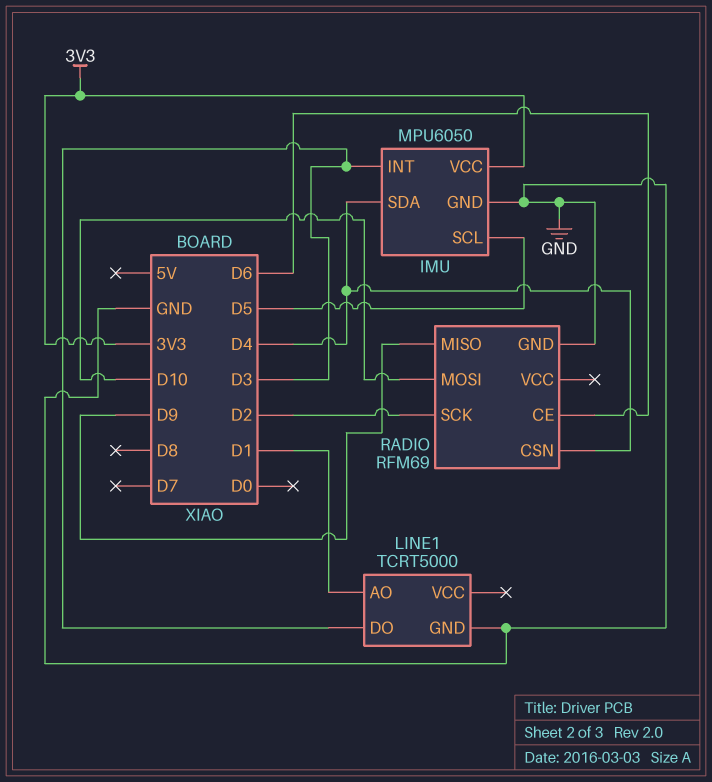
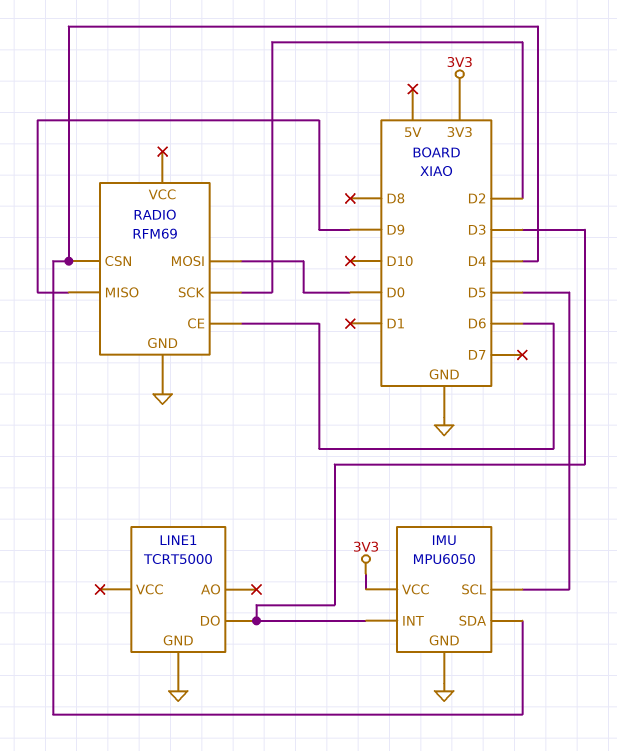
LINE1 pin AO: D1 -> none
RADIO pin MOSI: D10 -> D0

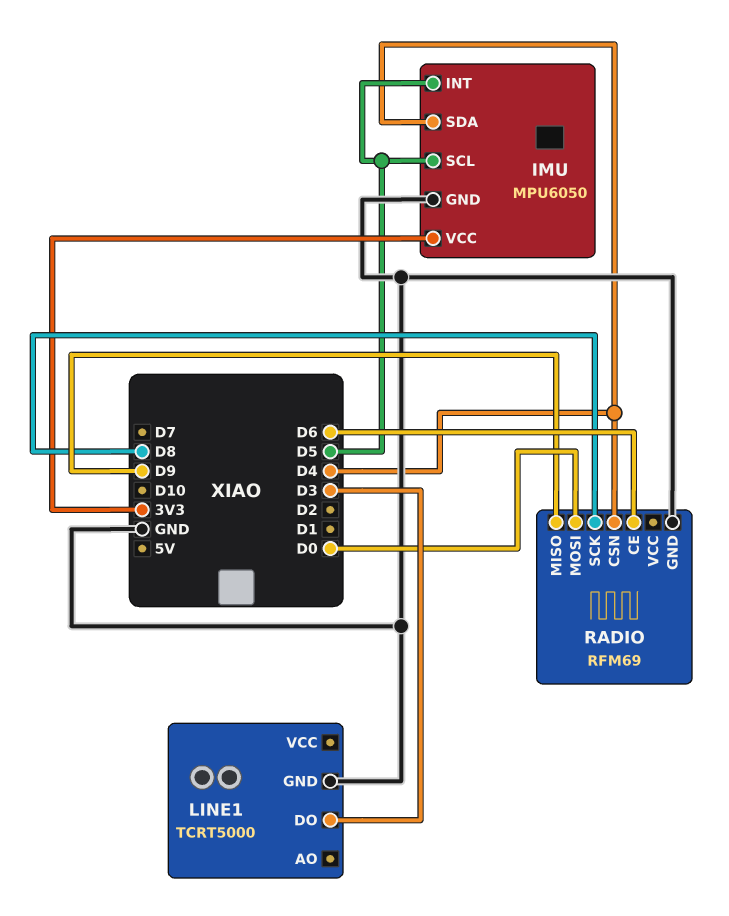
IMU pin INT: D3 -> D5
RADIO pin SCK: D2 -> D8

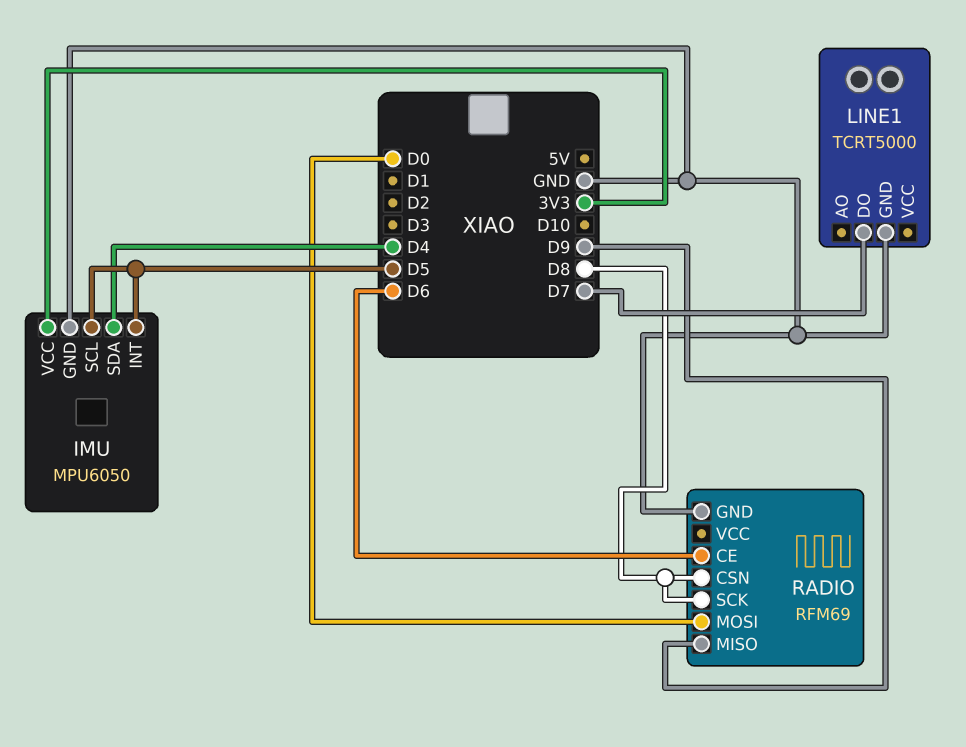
LINE1 pin DO: D3 -> D7
RADIO pin CSN: D4 -> D8

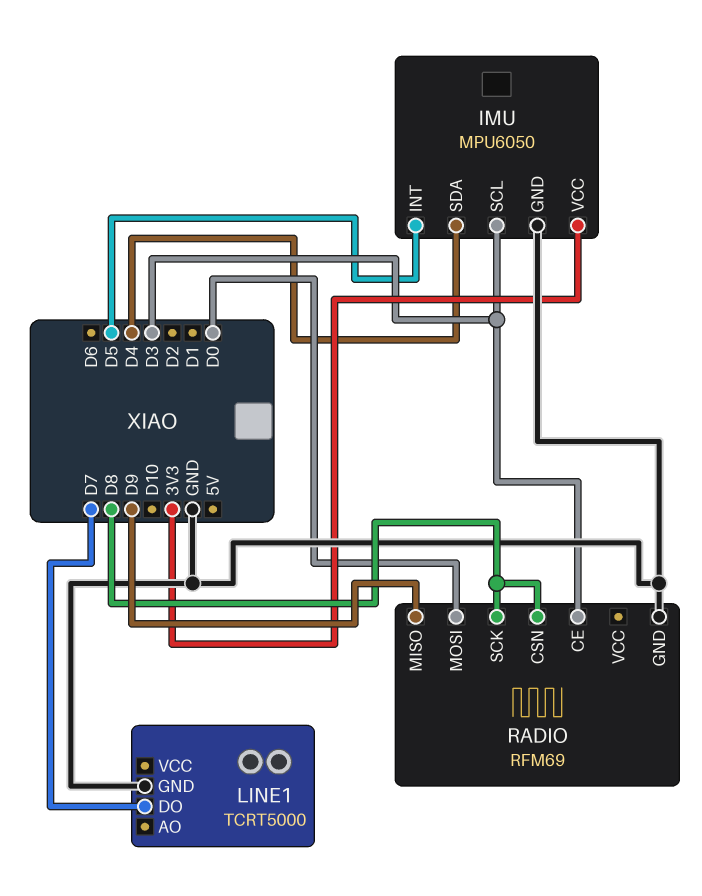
IMU pin SCL: D5 -> D3
RADIO pin CE: D6 -> D3

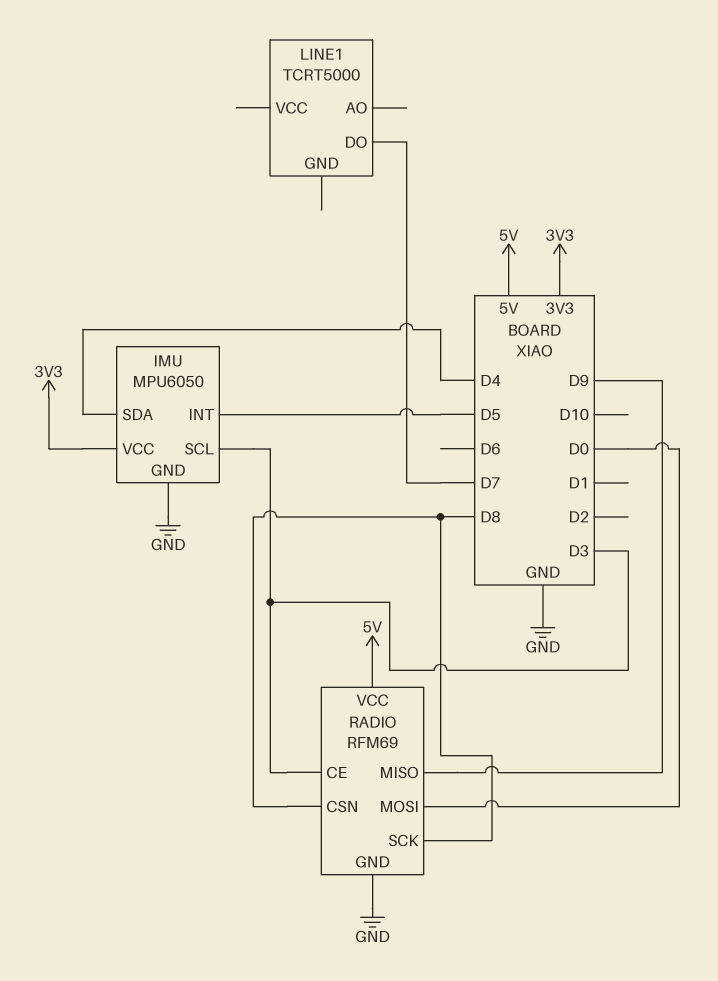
LINE1 pin GND: GND -> none
RADIO pin VCC: none -> 5V

